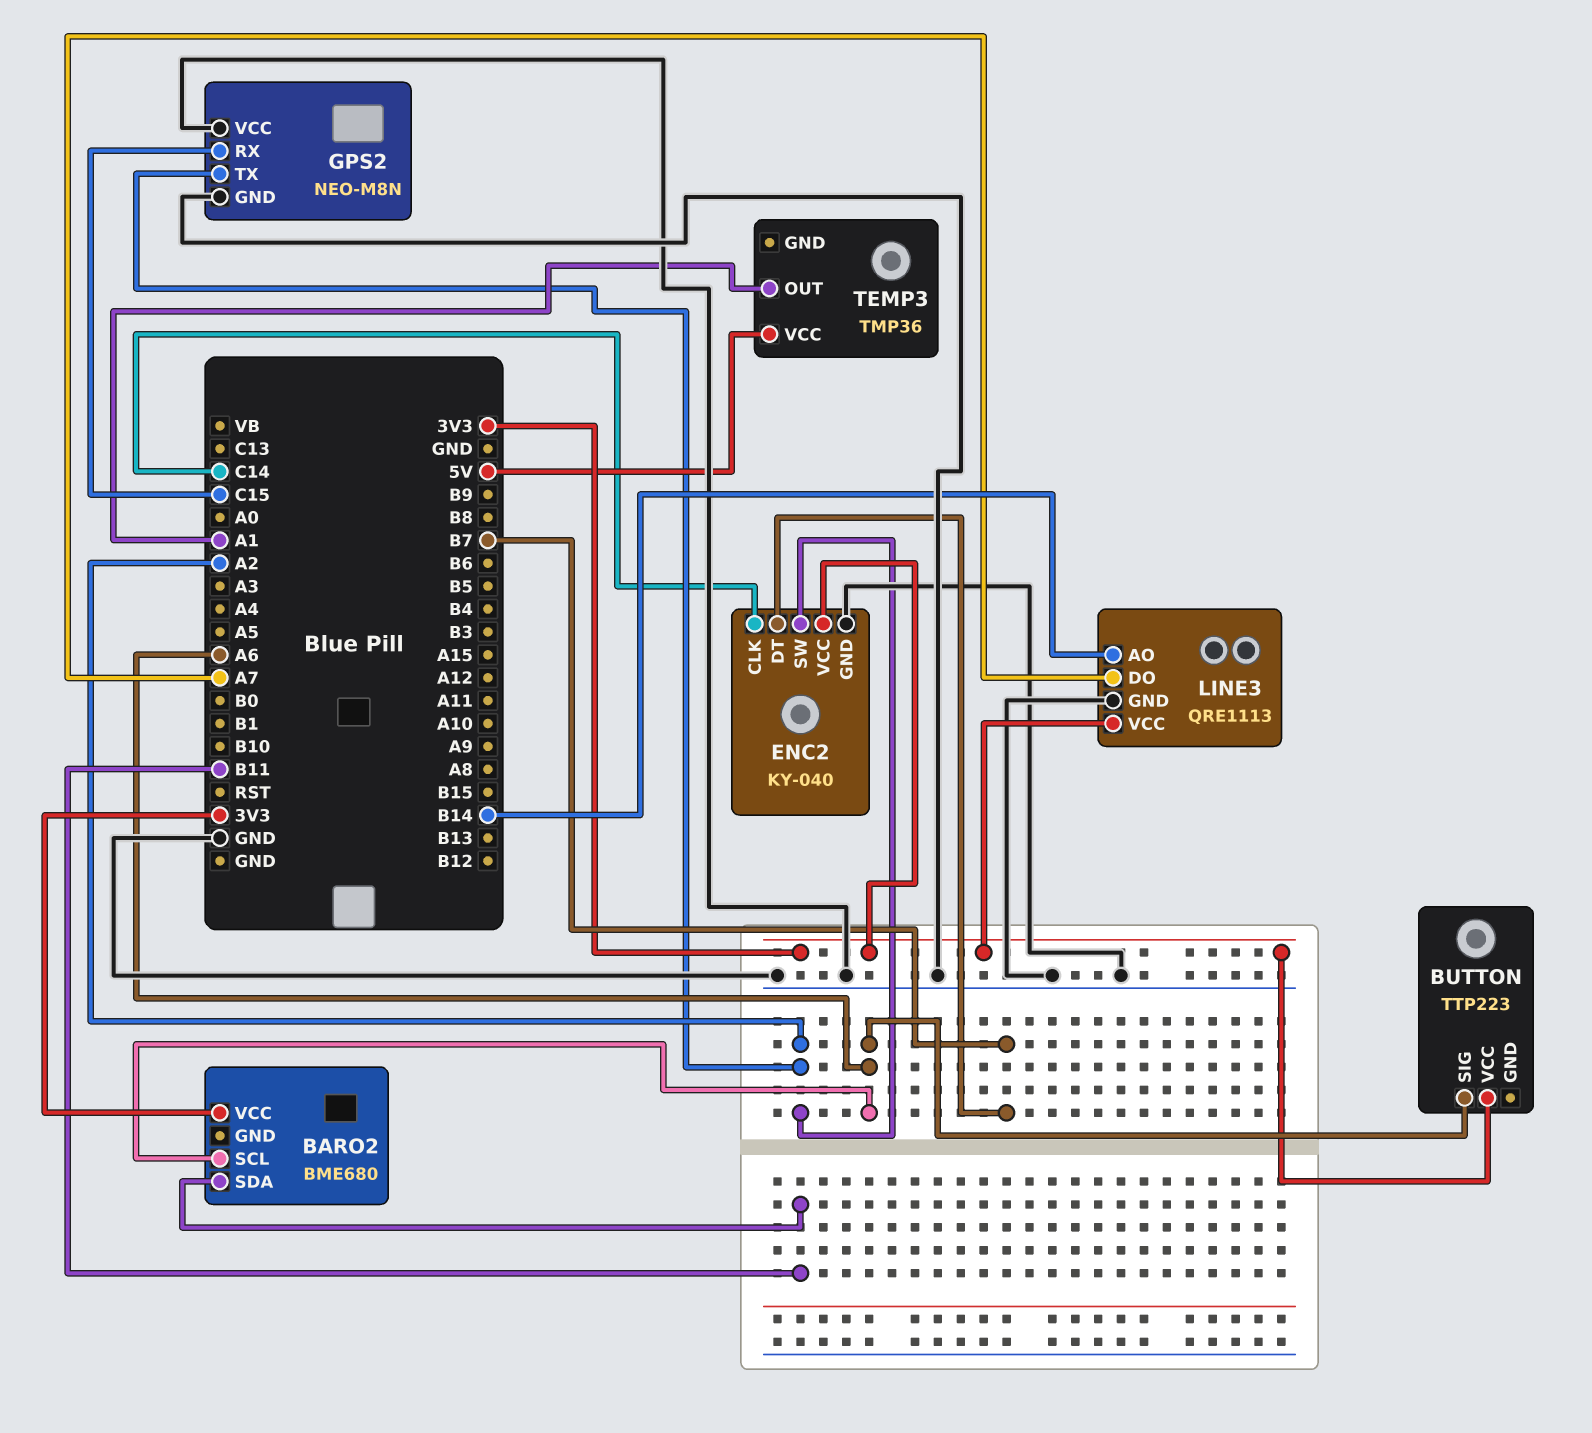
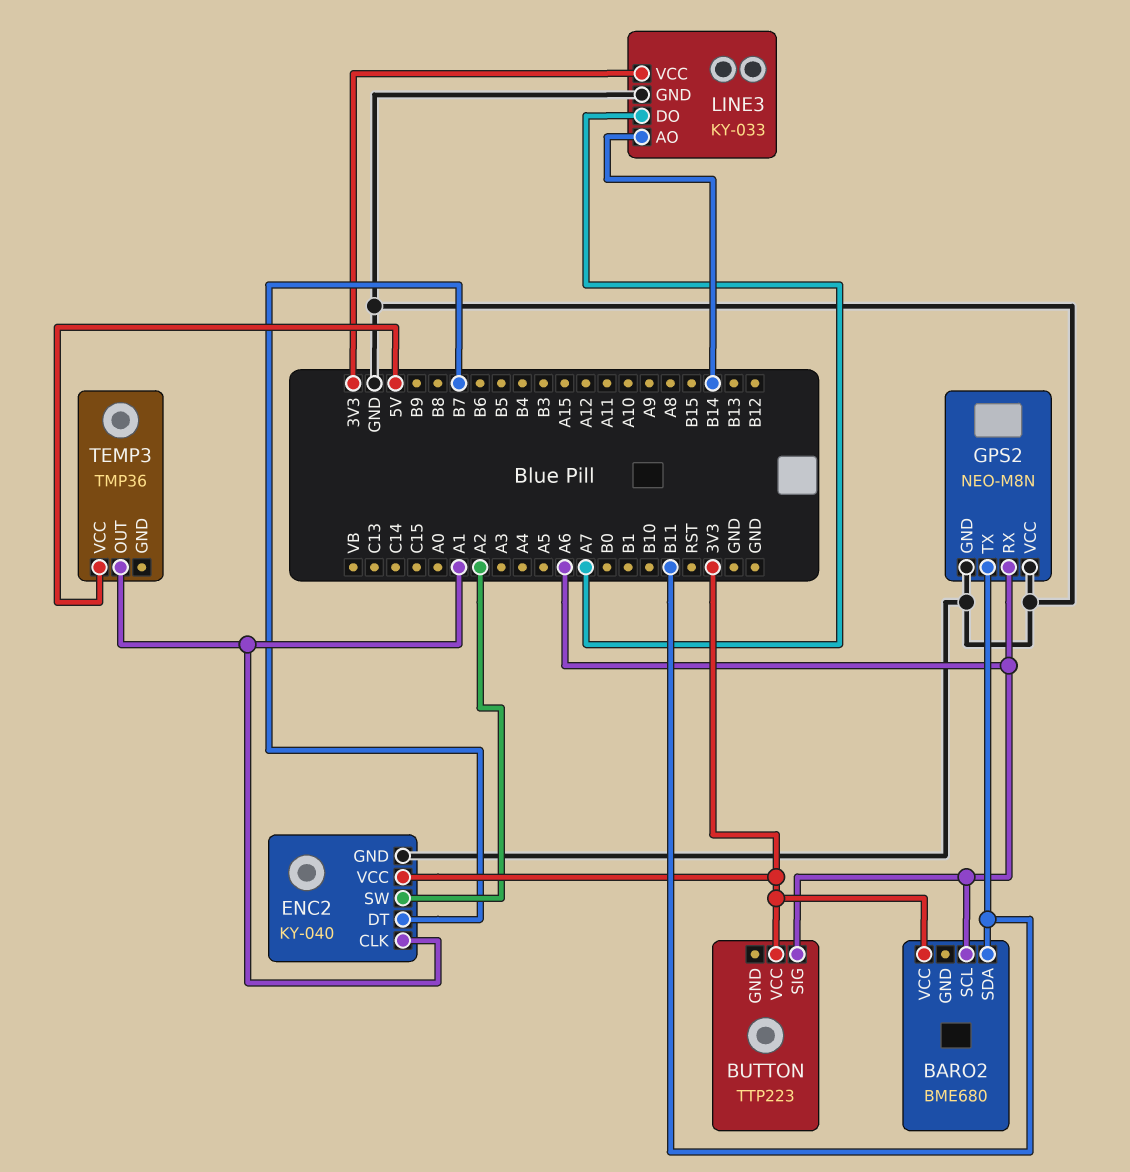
ENC2 pin CLK: C14 -> A1
GPS2 pin RX: C15 -> A6
GPS2 pin TX: A2 -> B11
LINE3: QRE1113 -> KY-033

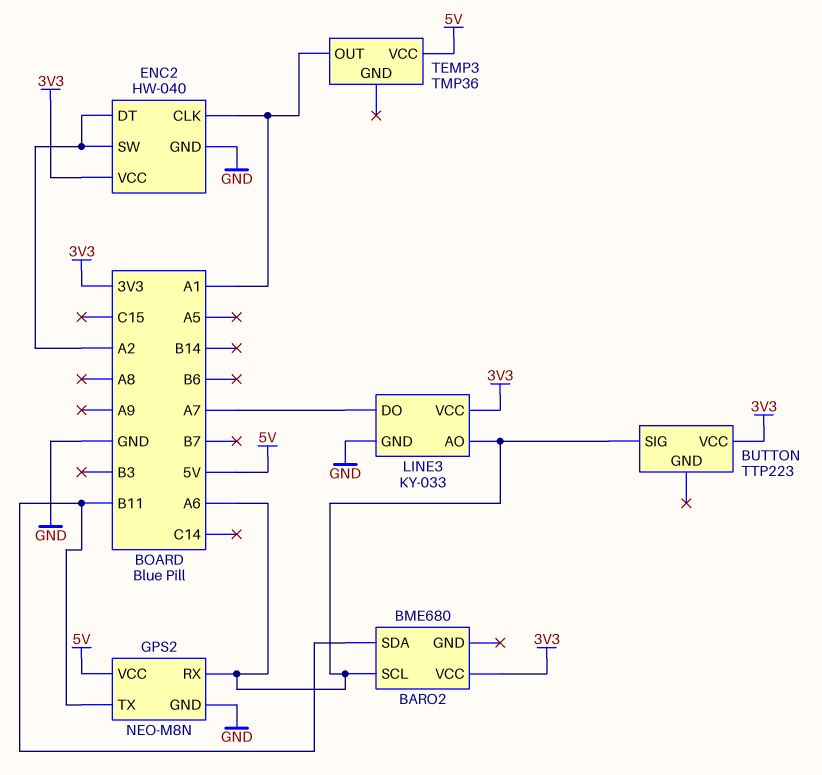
ENC2: KY-040 -> HW-040
ENC2 pin DT: B7 -> A2
GPS2 pin VCC: GND -> 5V
LINE3 pin AO: B14 -> A6

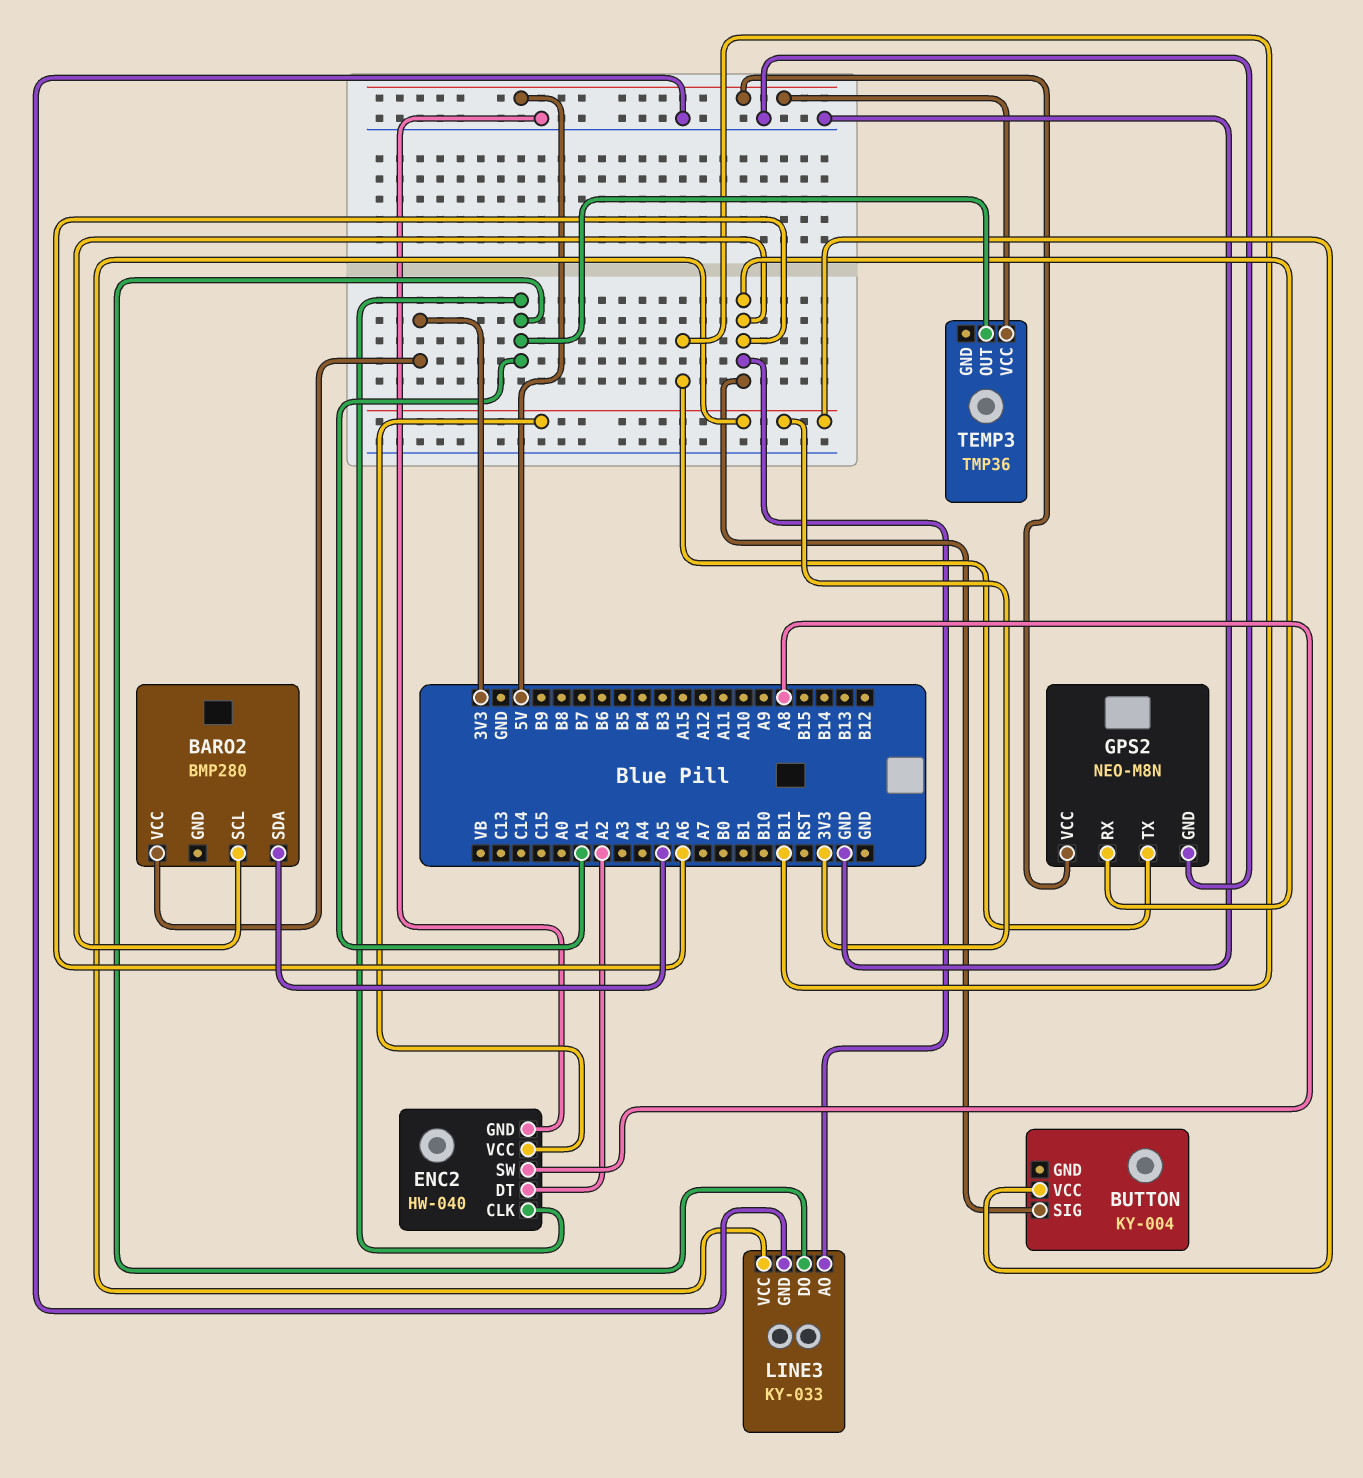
BARO2: BME680 -> BMP280
BARO2 pin SDA: B11 -> A5
BUTTON: TTP223 -> KY-004
ENC2 pin SW: A2 -> A8
LINE3 pin DO: A7 -> A1

